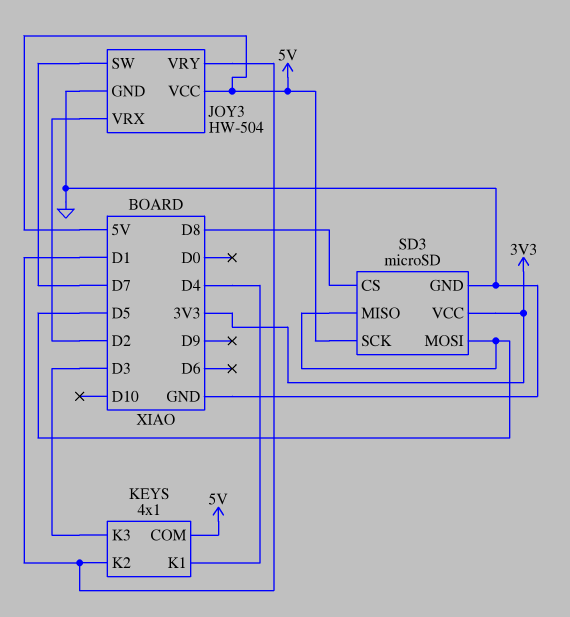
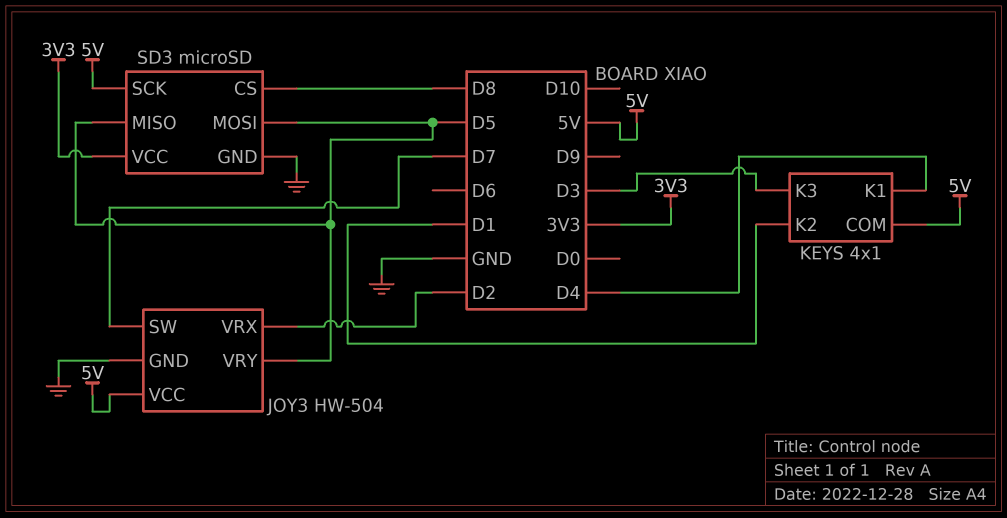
JOY3 pin VRY: D1 -> D5

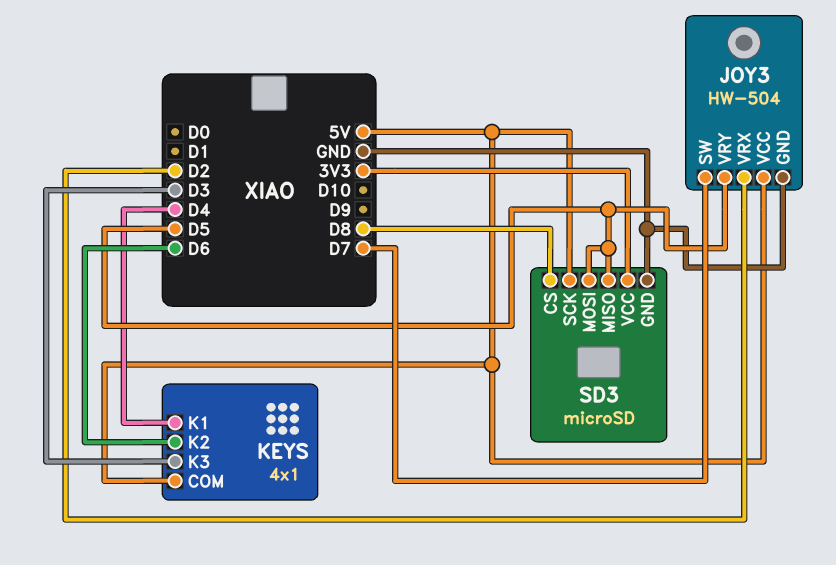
KEYS pin K2: D1 -> D6

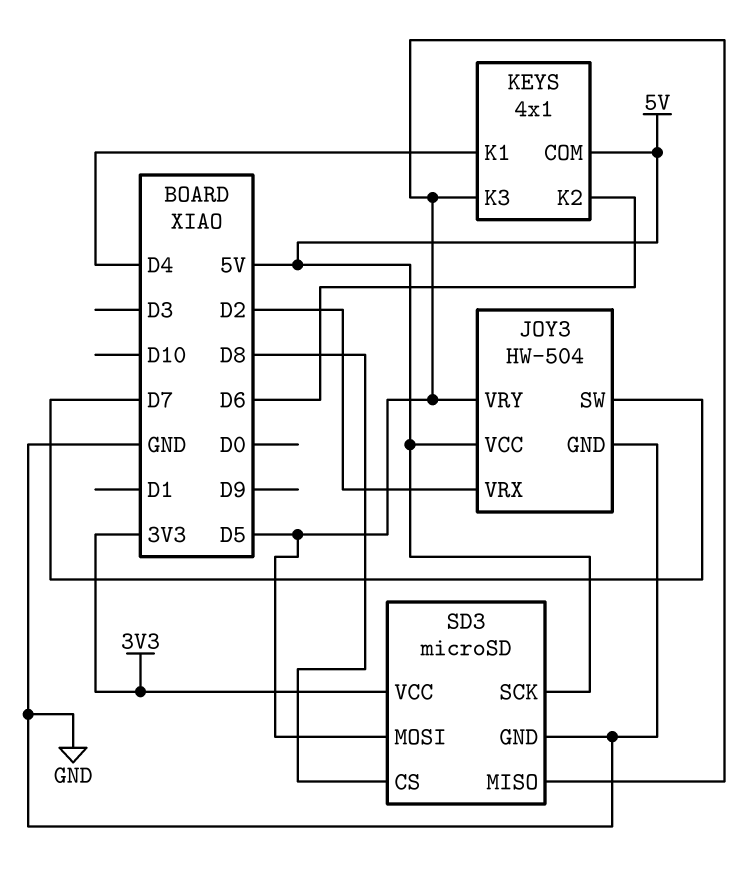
KEYS pin K3: D3 -> D5

